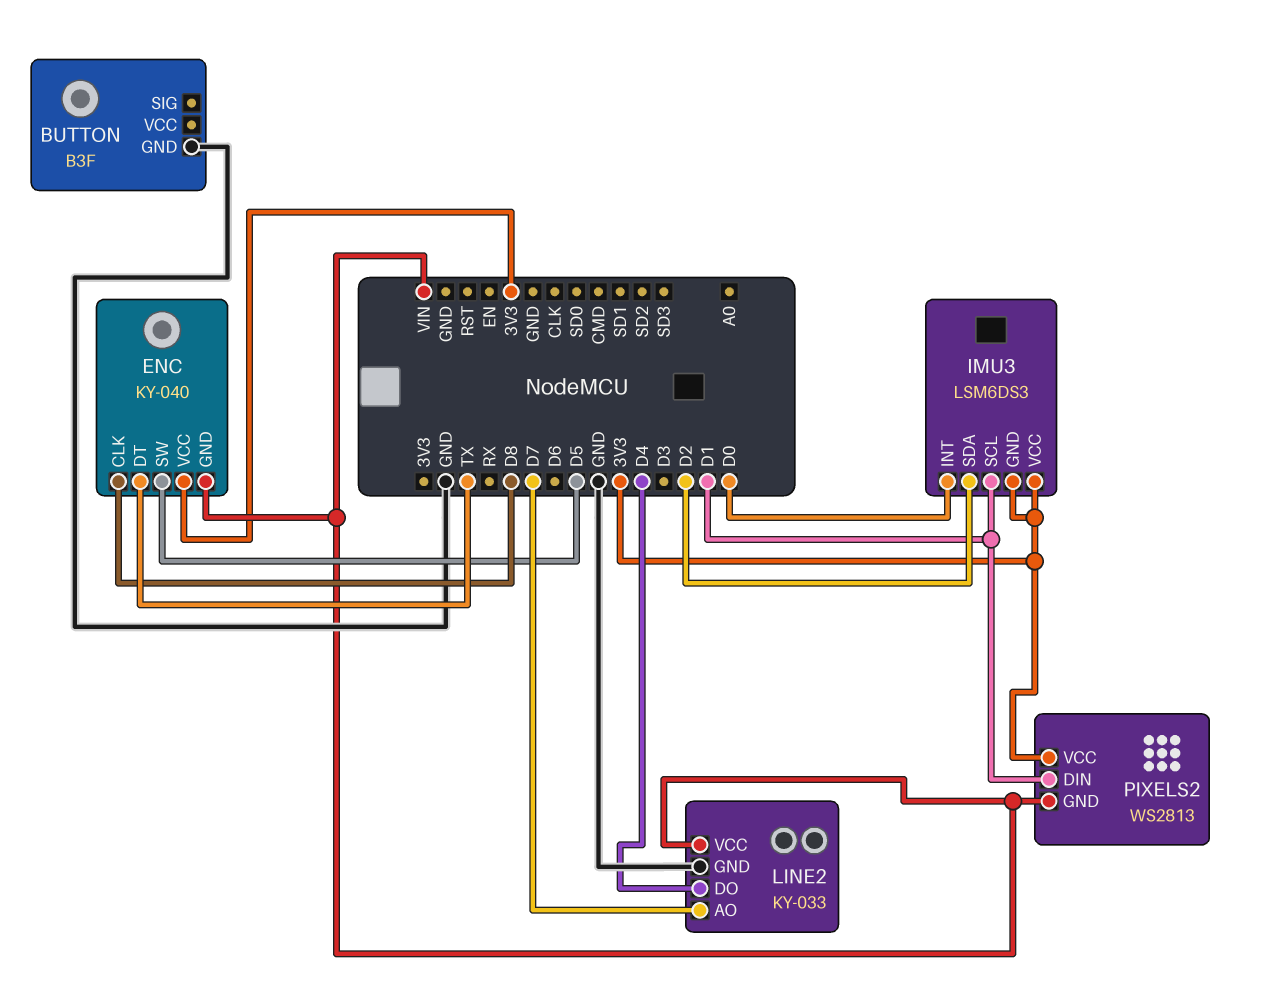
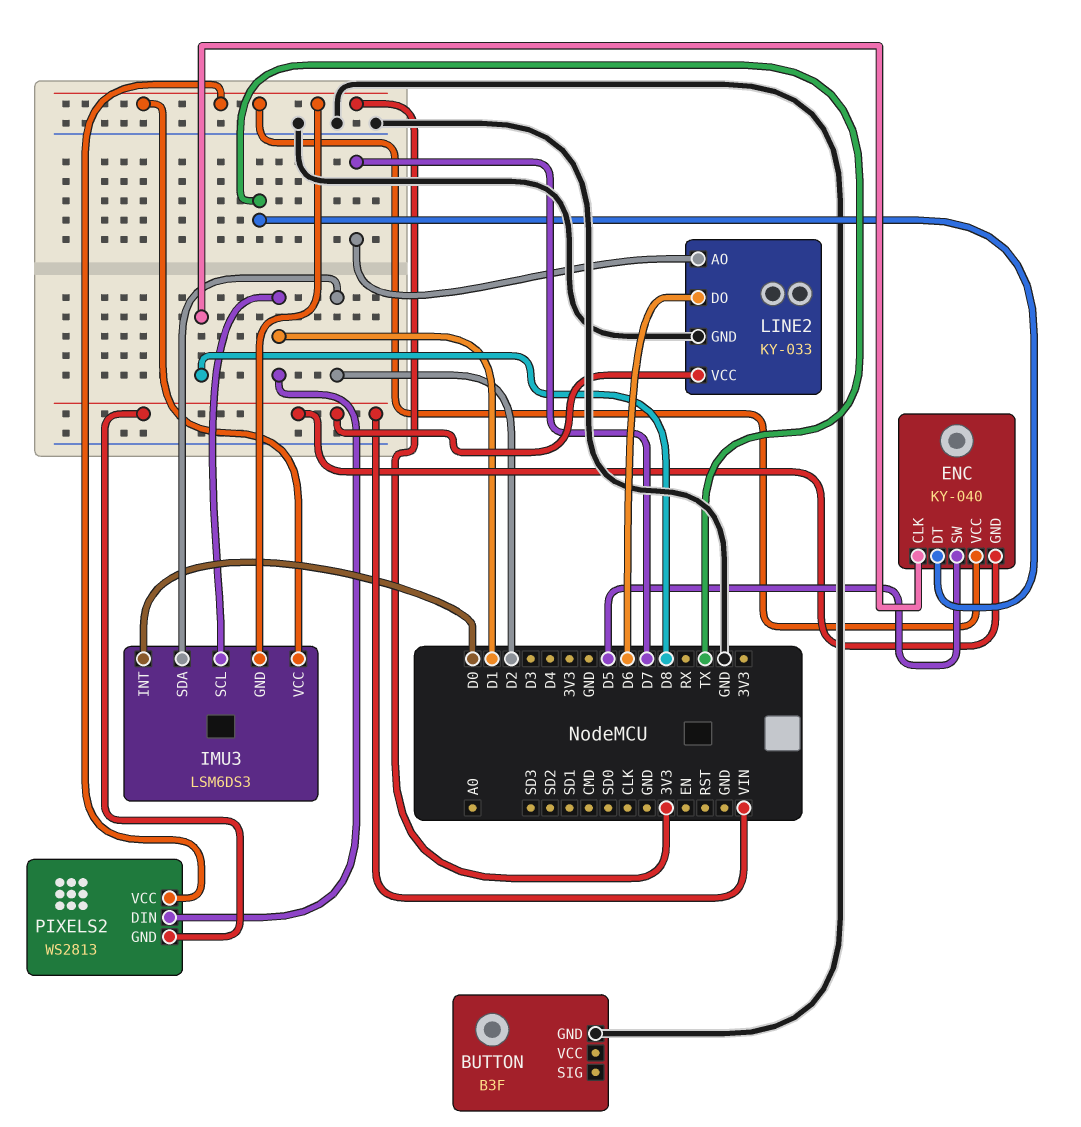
LINE2 pin DO: D4 -> D6

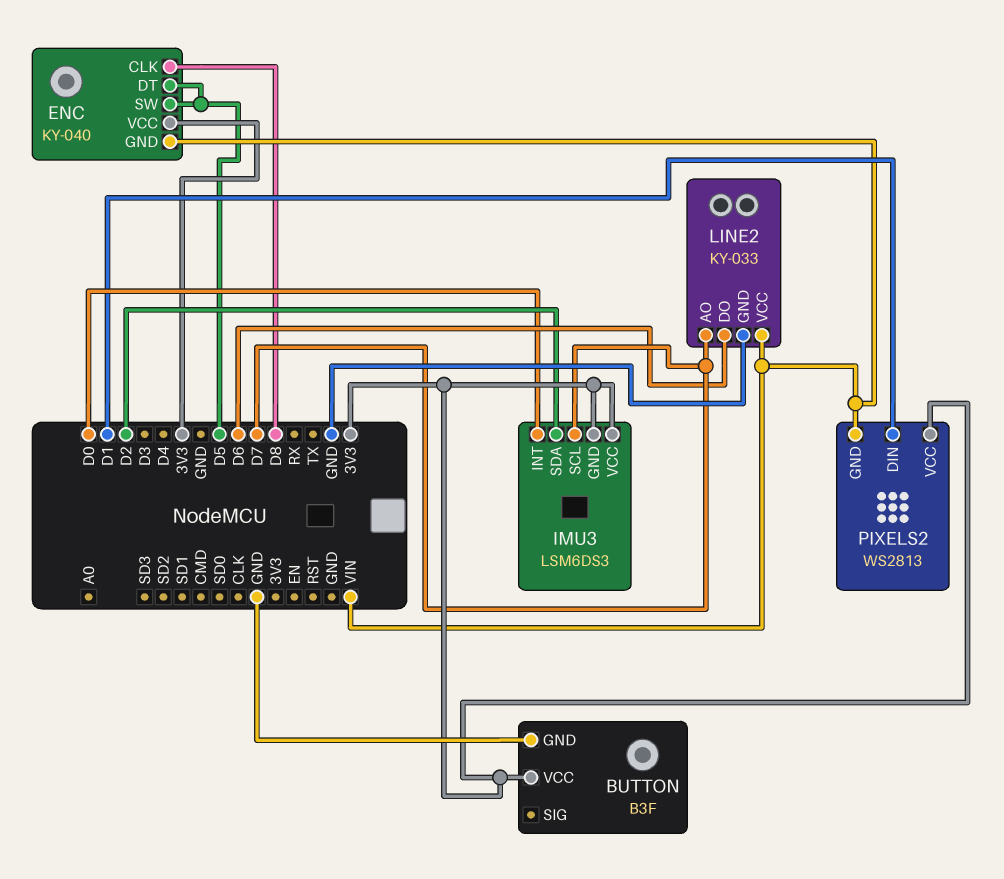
BUTTON pin VCC: none -> 3V3
ENC pin DT: TX -> D5
IMU3 pin SCL: D1 -> D7

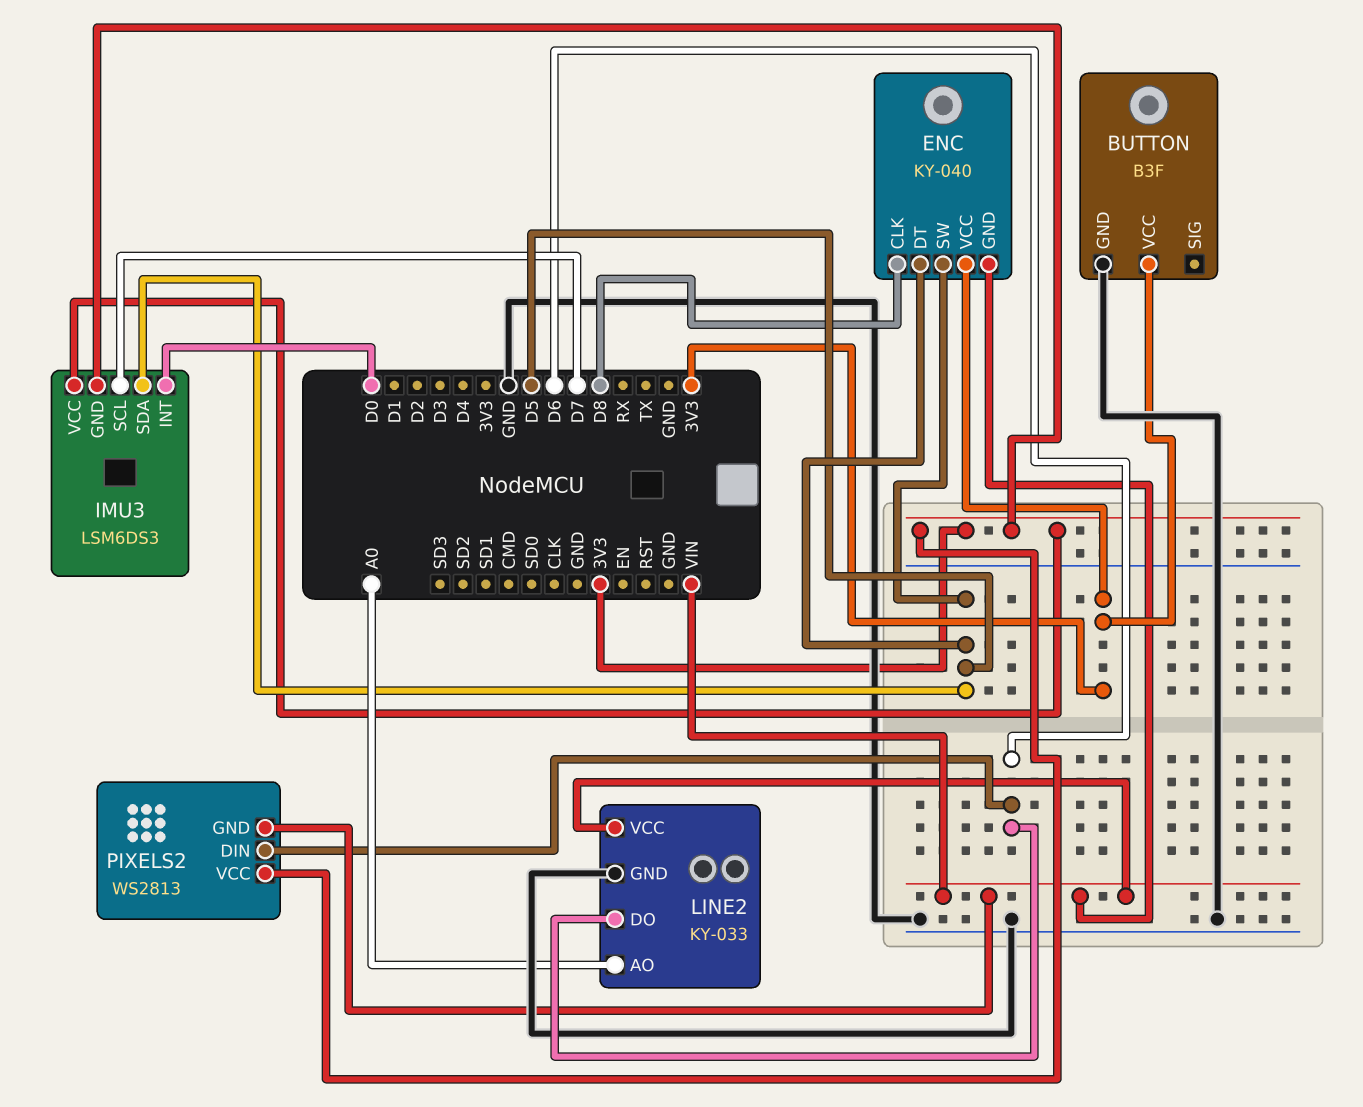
IMU3 pin SDA: D2 -> D5
LINE2 pin AO: D7 -> A0
PIXELS2 pin DIN: D1 -> D6

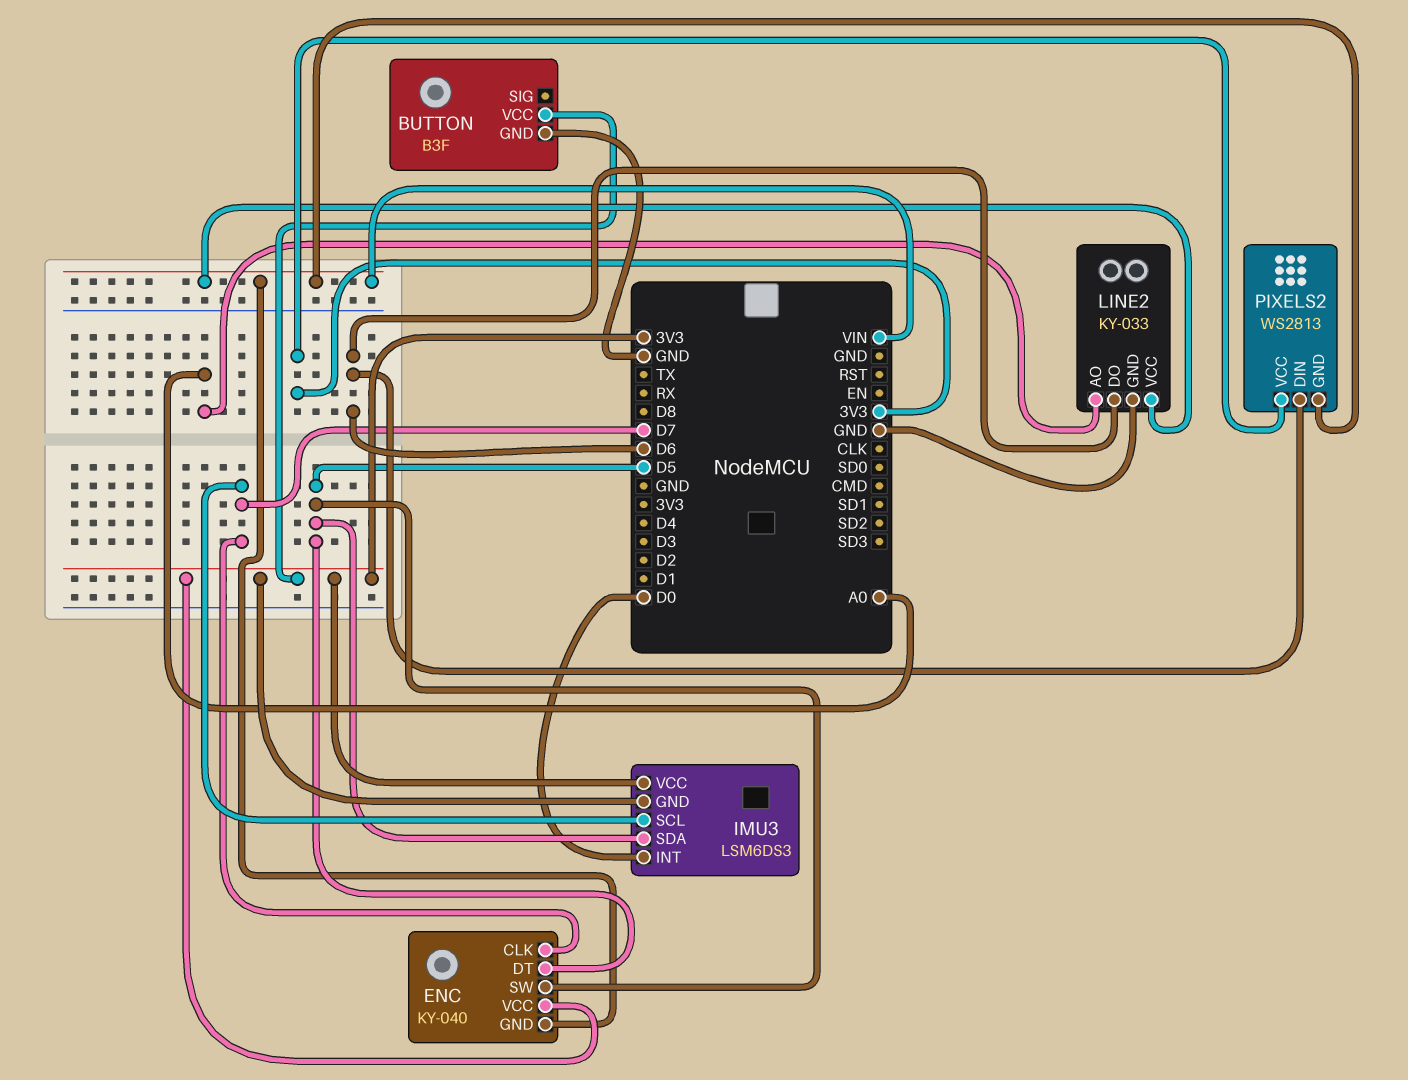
ENC pin CLK: D8 -> D7

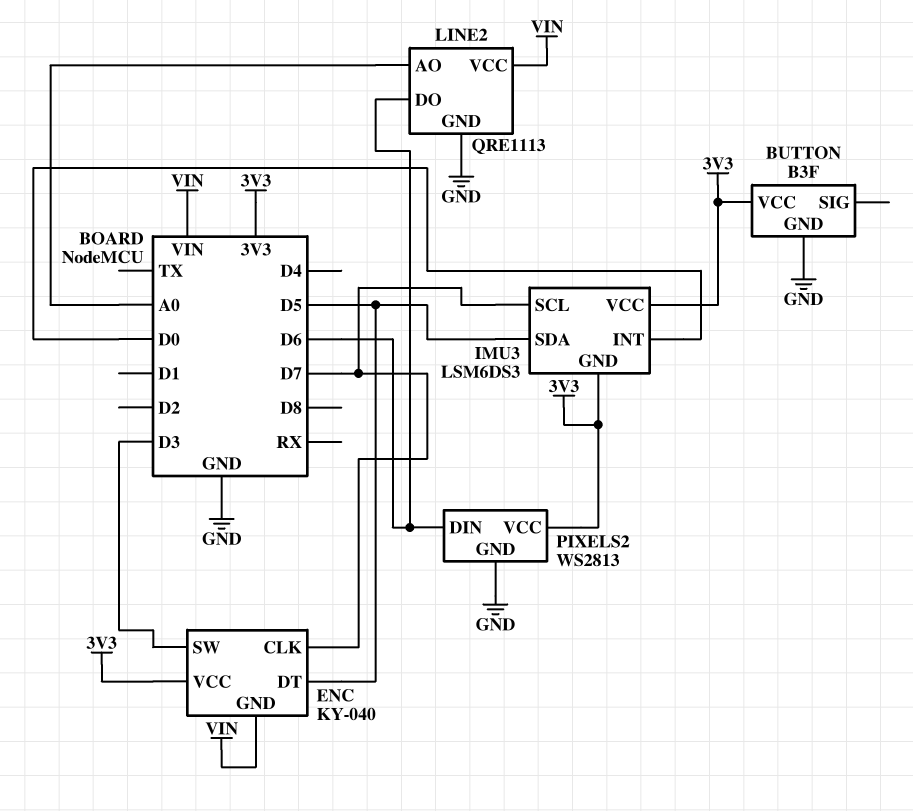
ENC pin SW: D5 -> D3
LINE2: KY-033 -> QRE1113
PIXELS2 pin GND: VIN -> GND

